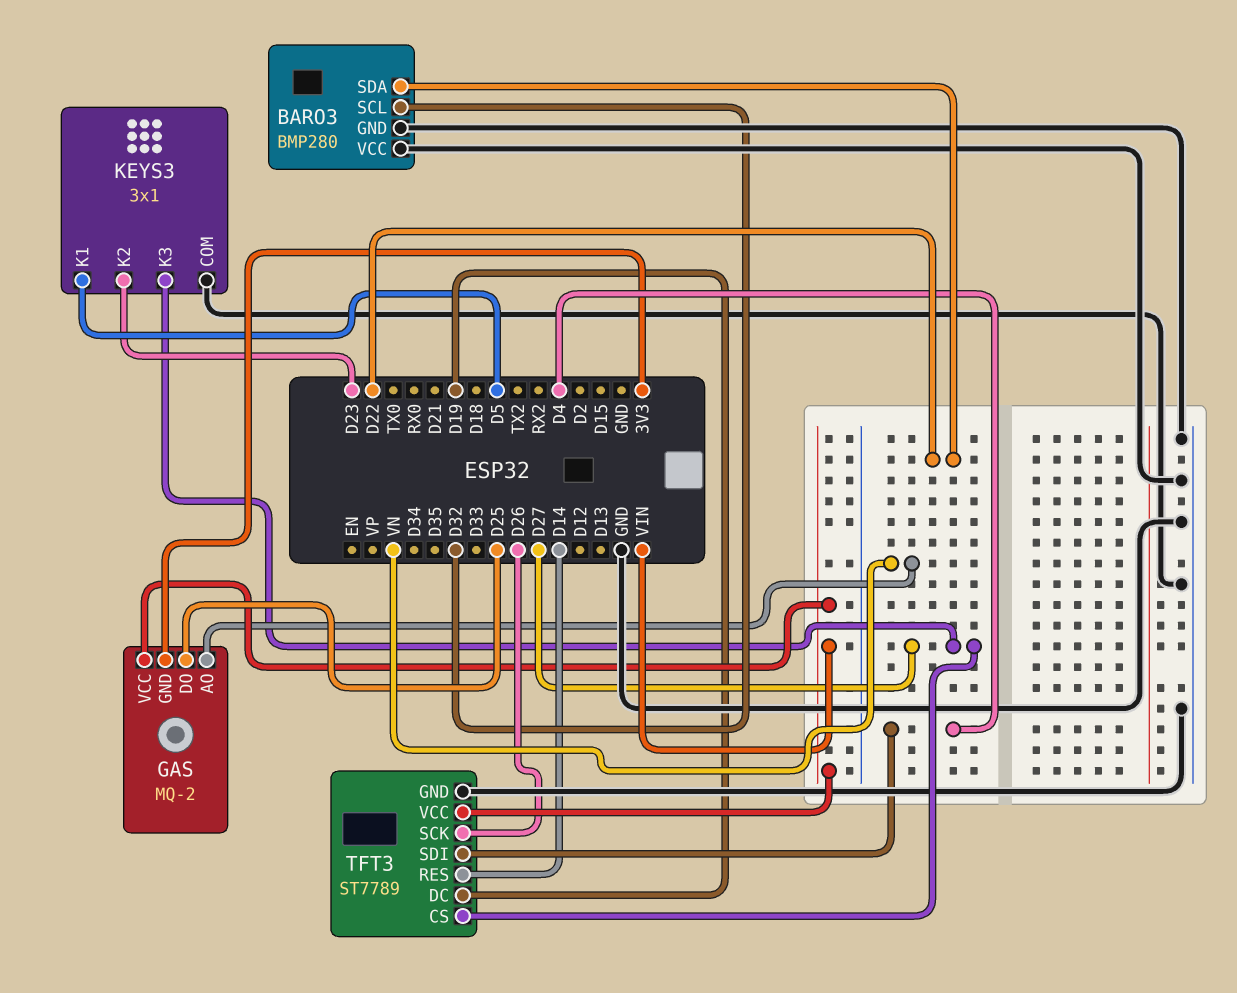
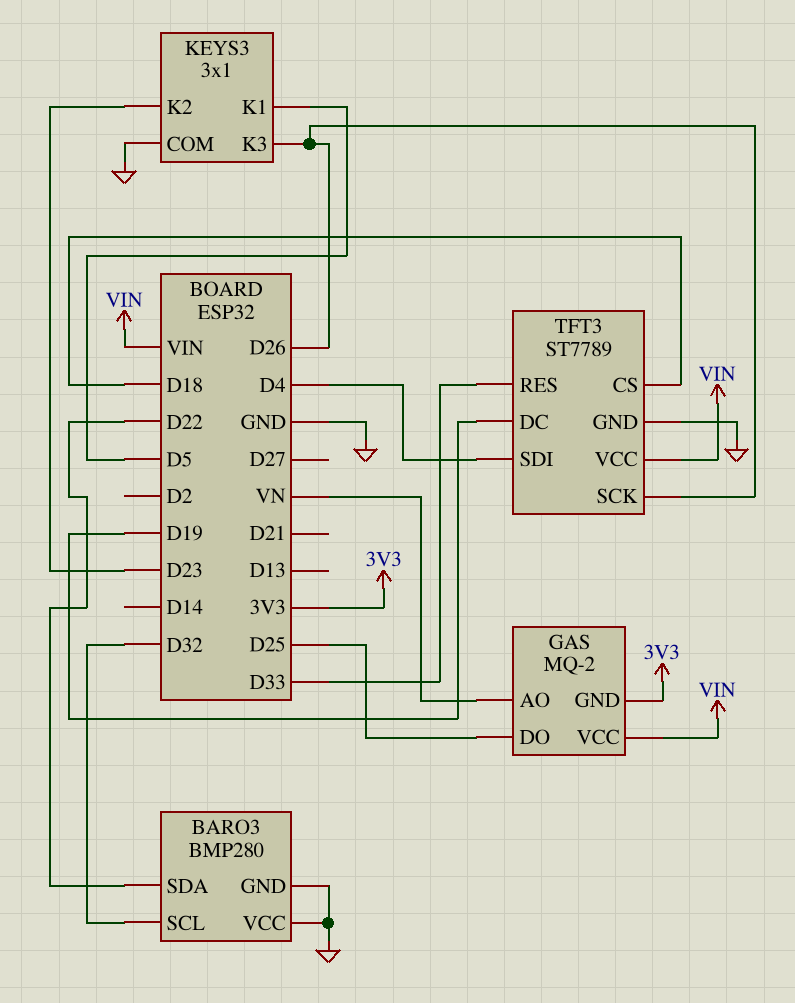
KEYS3 pin K3: D27 -> D26
TFT3 pin CS: D27 -> D18
TFT3 pin RES: D14 -> D33

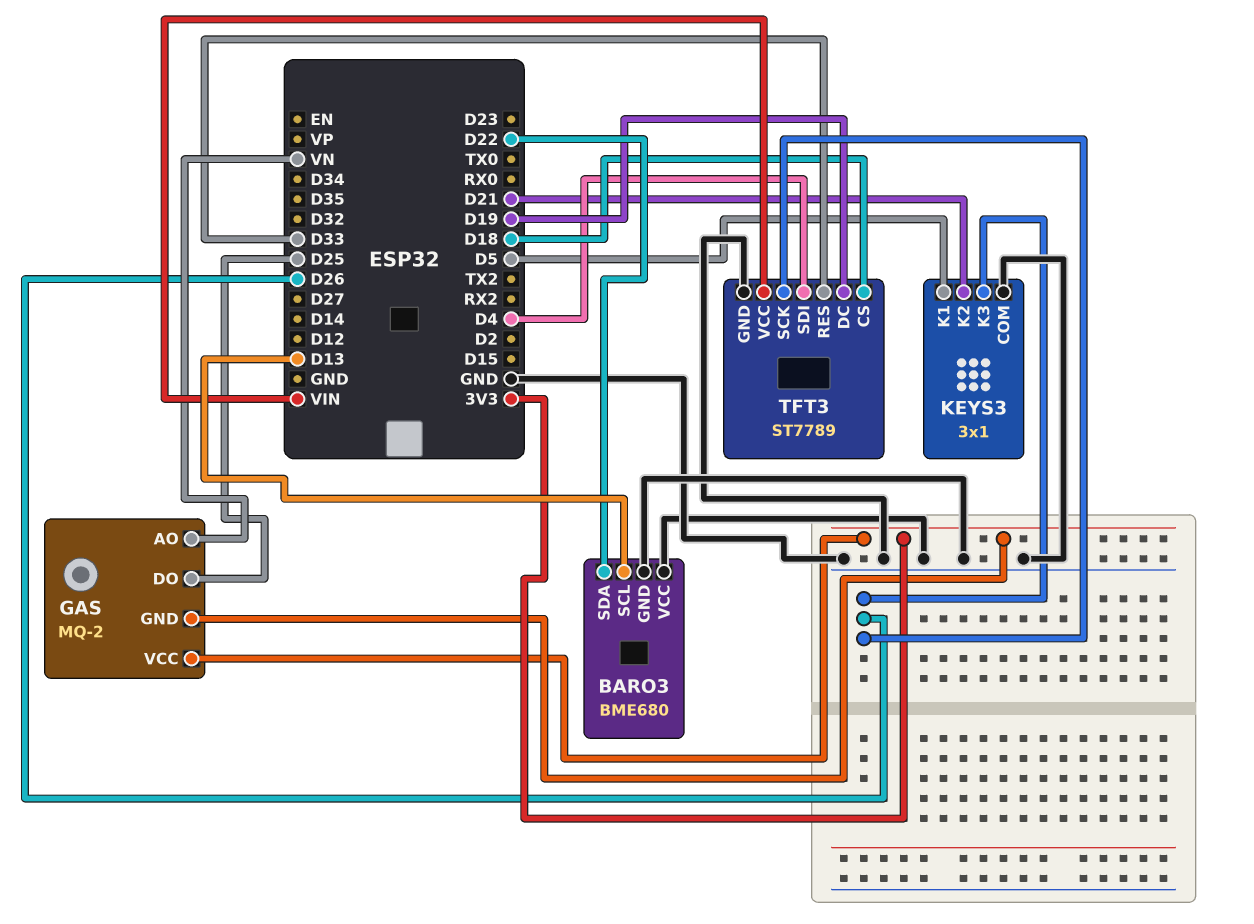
BARO3: BMP280 -> BME680
BARO3 pin SCL: D32 -> D13
GAS pin VCC: VIN -> 3V3
KEYS3 pin K2: D23 -> D21

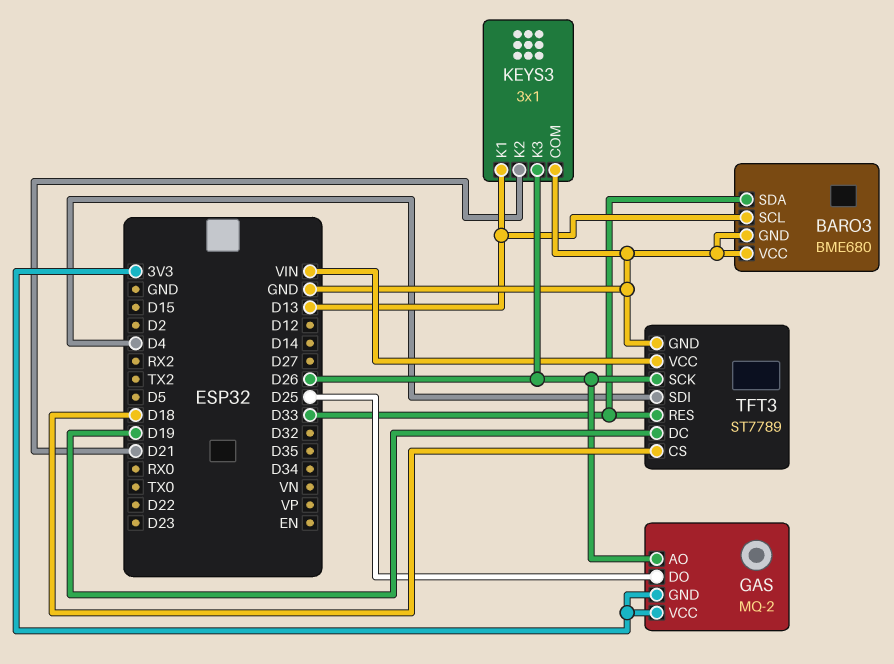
BARO3 pin SDA: D22 -> D33
GAS pin AO: VN -> D26
KEYS3 pin K1: D5 -> D13

